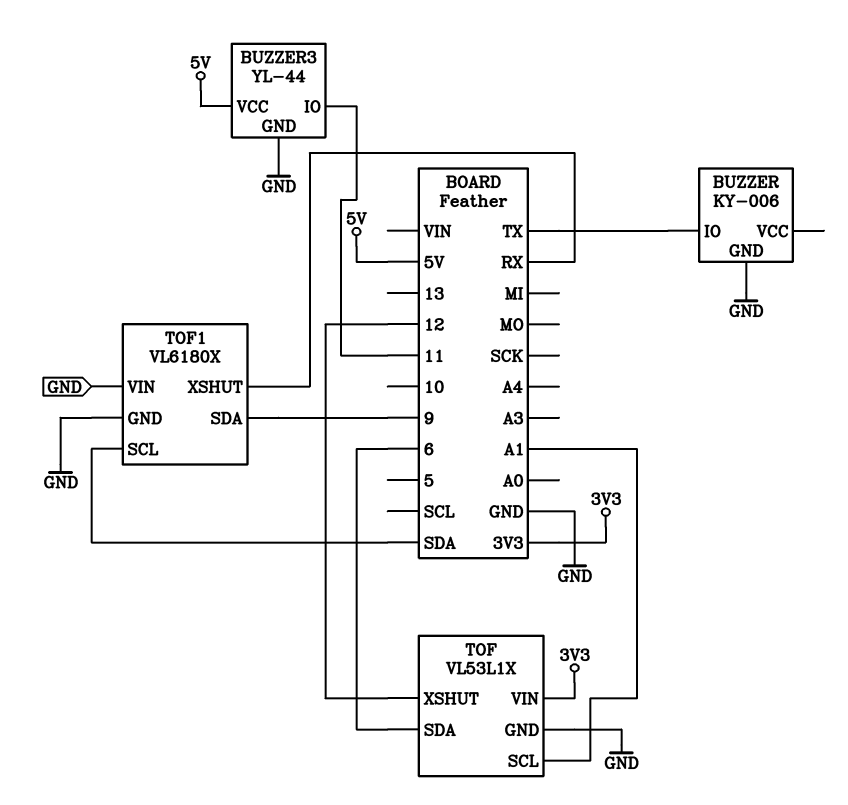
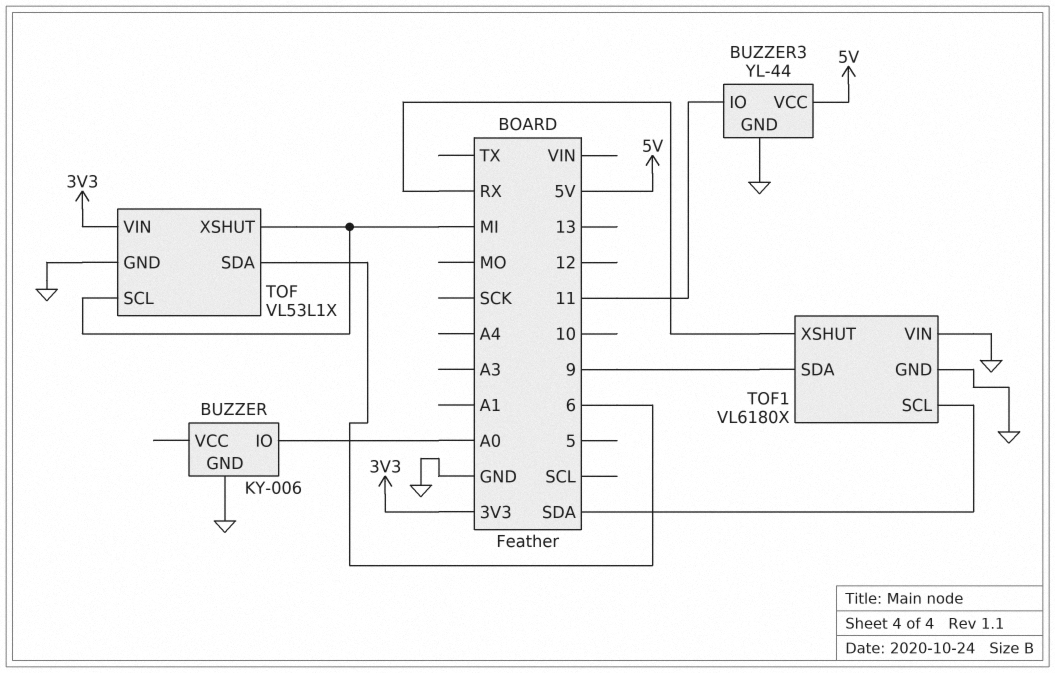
BUZZER pin IO: TX -> A0
TOF pin SCL: A1 -> MI
TOF pin XSHUT: 12 -> MI

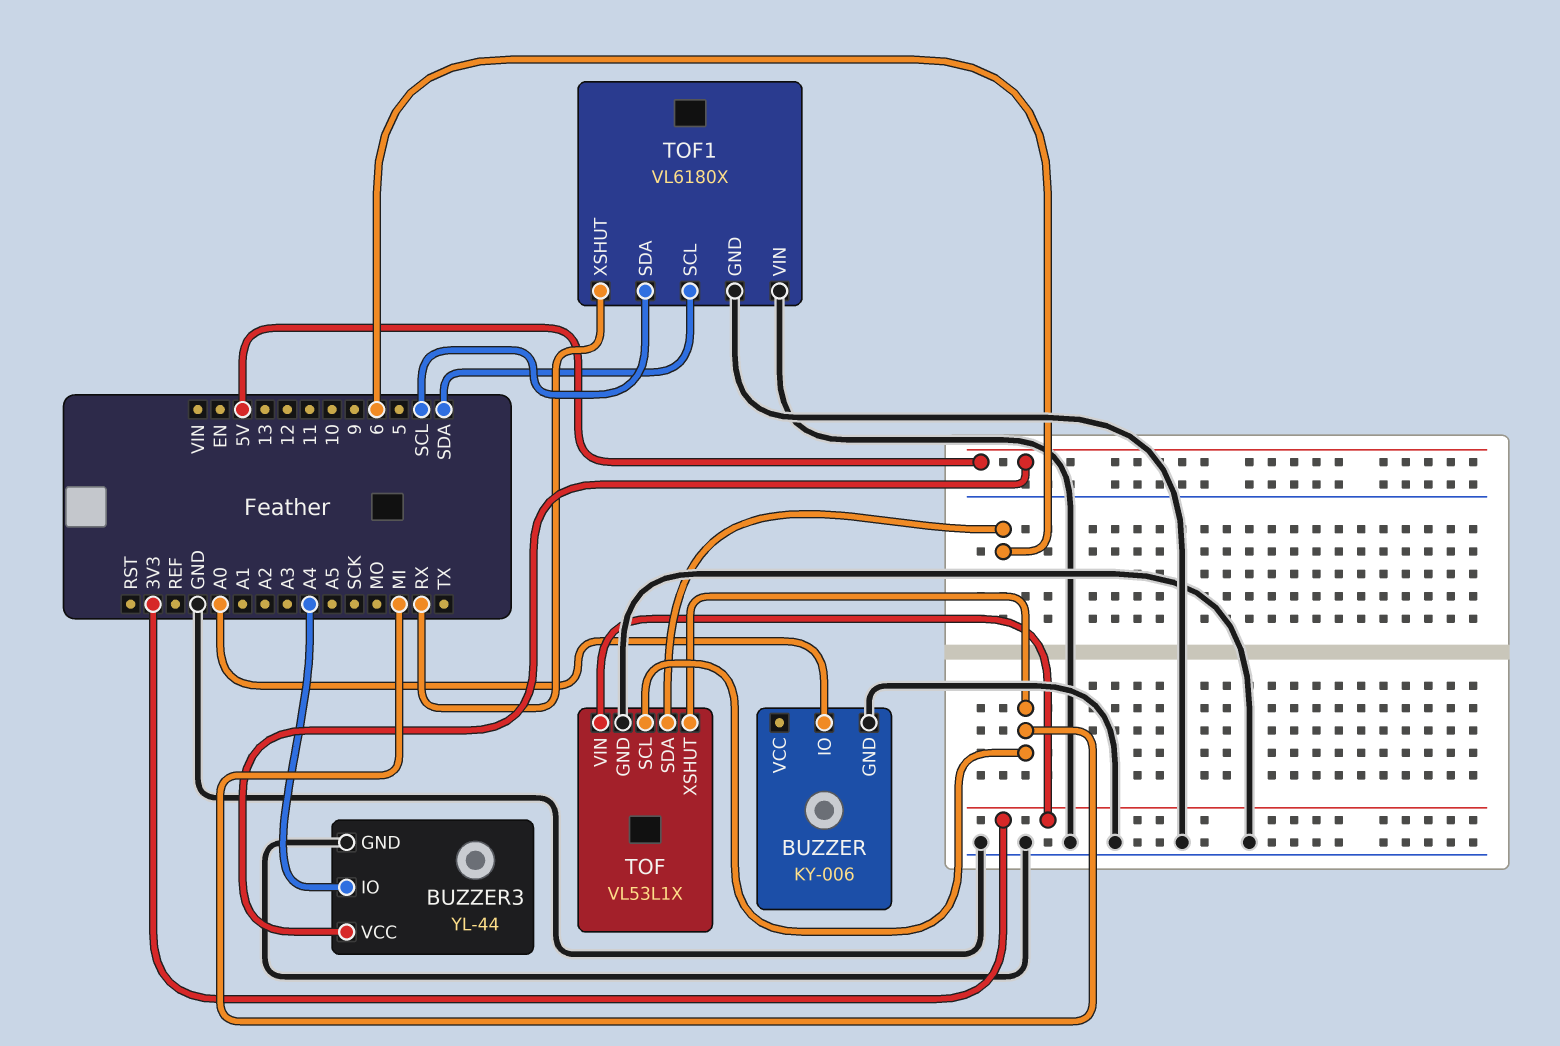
BUZZER3 pin IO: 11 -> A4
TOF1 pin SDA: 9 -> SCL

